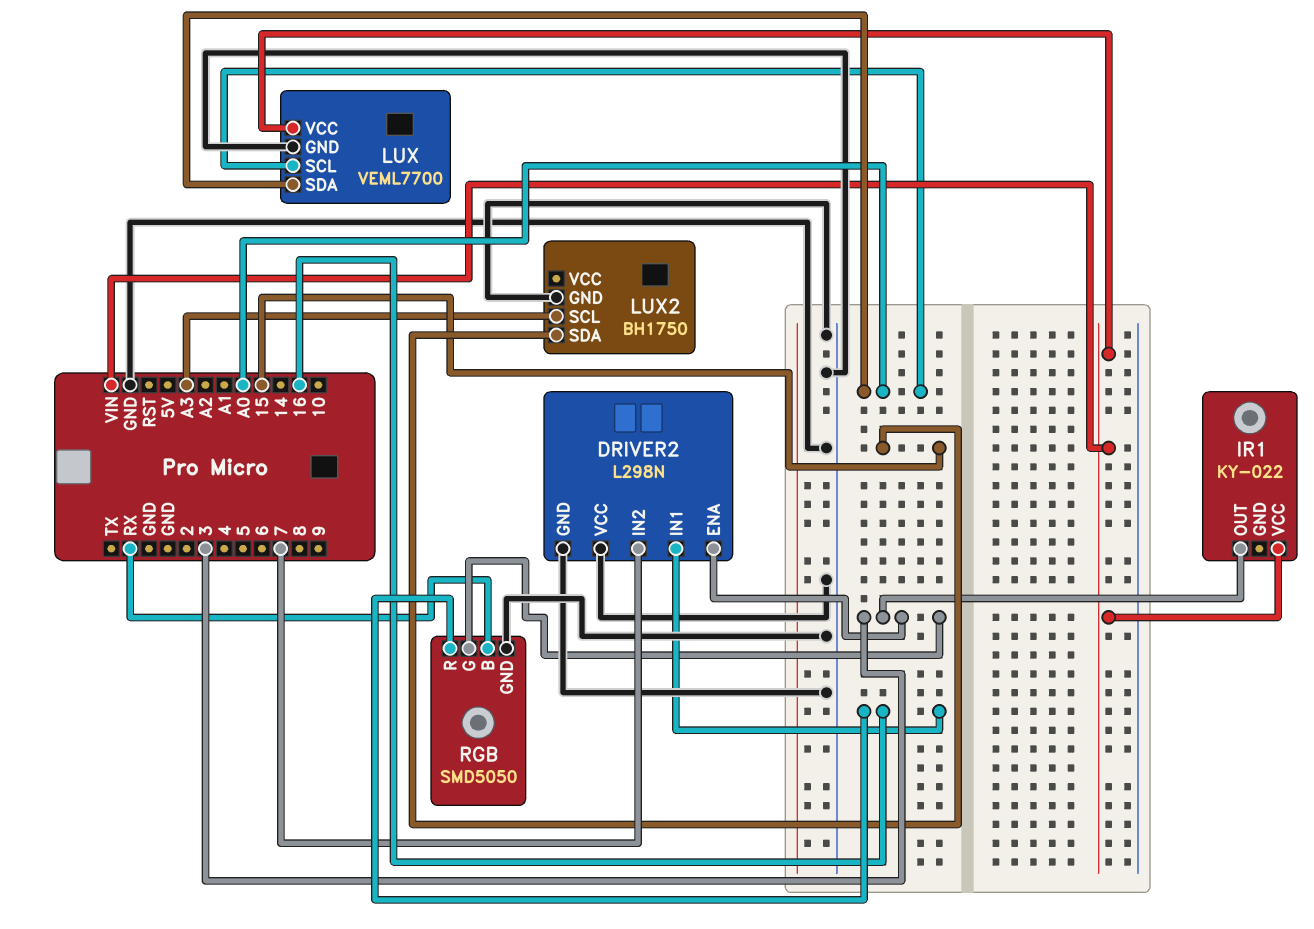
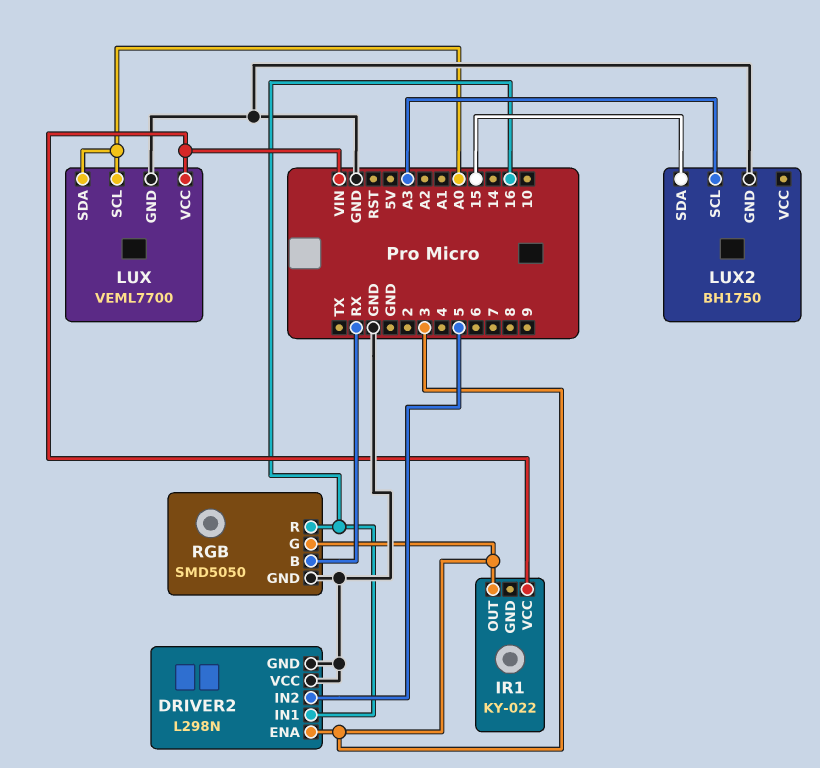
DRIVER2 pin IN2: 7 -> 5

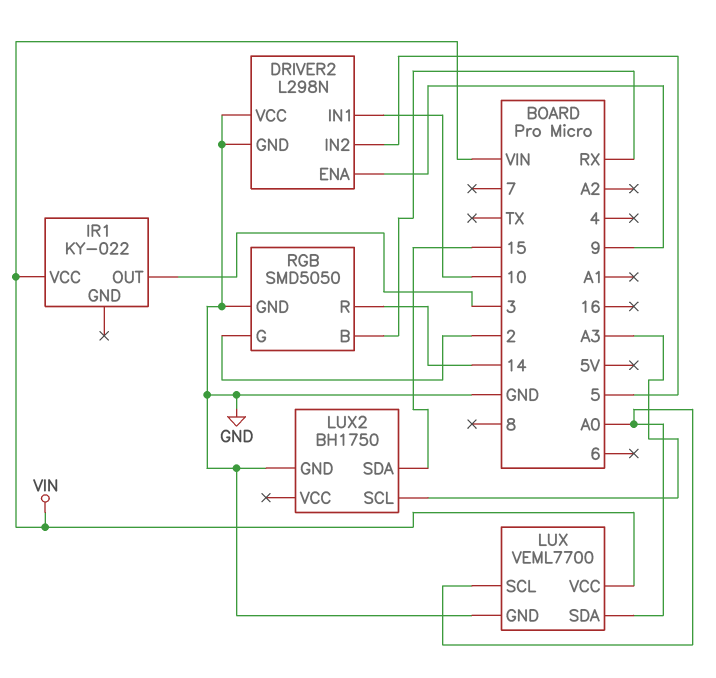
DRIVER2 pin ENA: 3 -> 9
DRIVER2 pin IN1: 16 -> 10
RGB pin G: 3 -> 2
RGB pin R: 16 -> 14

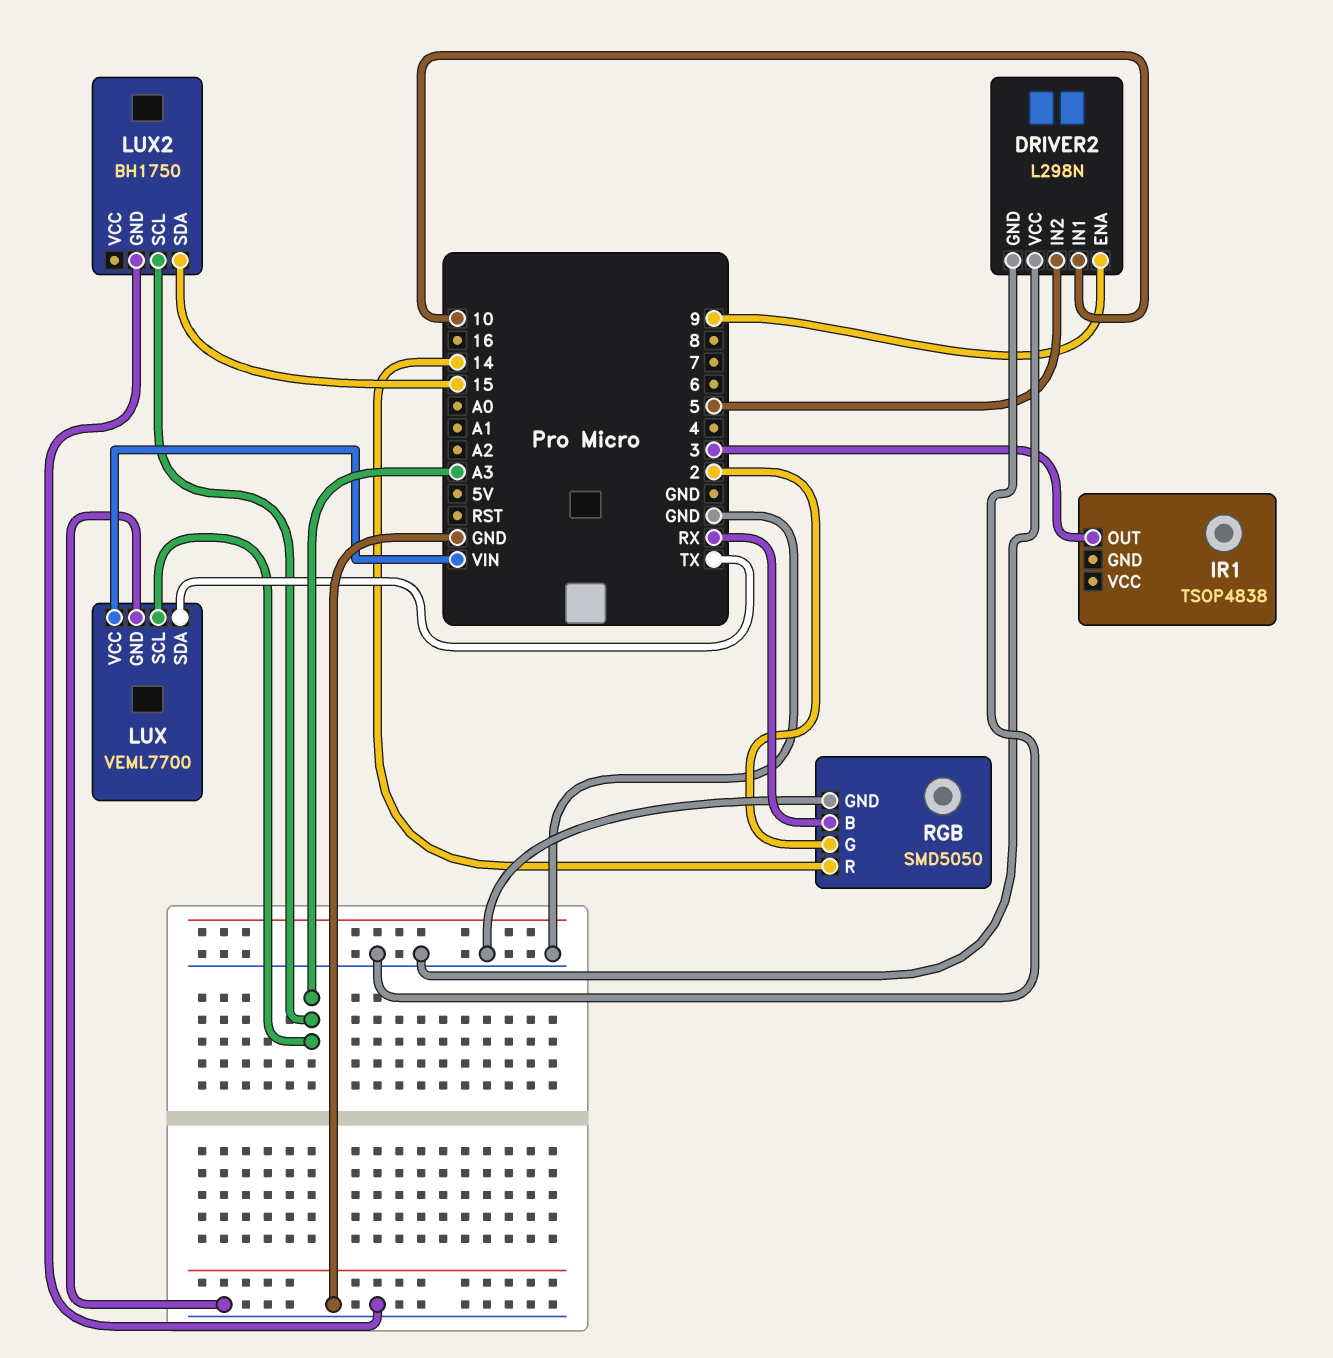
IR1: KY-022 -> TSOP4838
IR1 pin VCC: VIN -> none
LUX pin SCL: A0 -> A3
LUX pin SDA: A0 -> TX

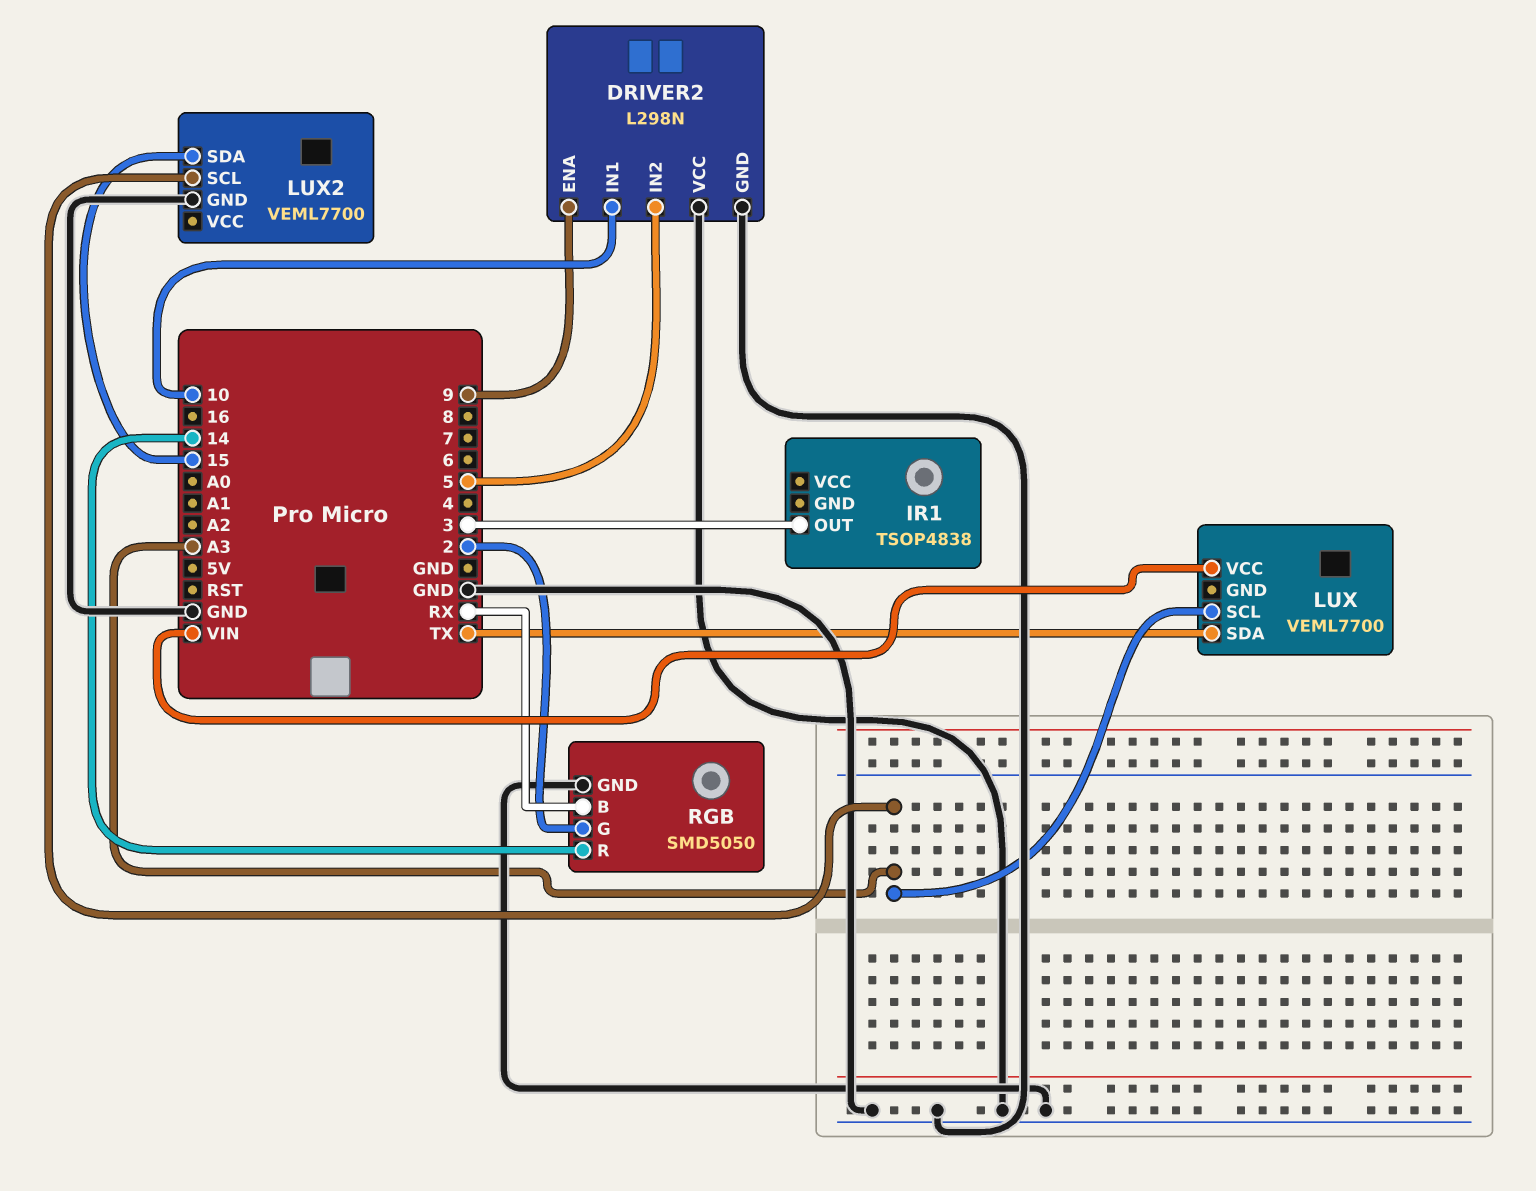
LUX pin GND: GND -> none
LUX2: BH1750 -> VEML7700

